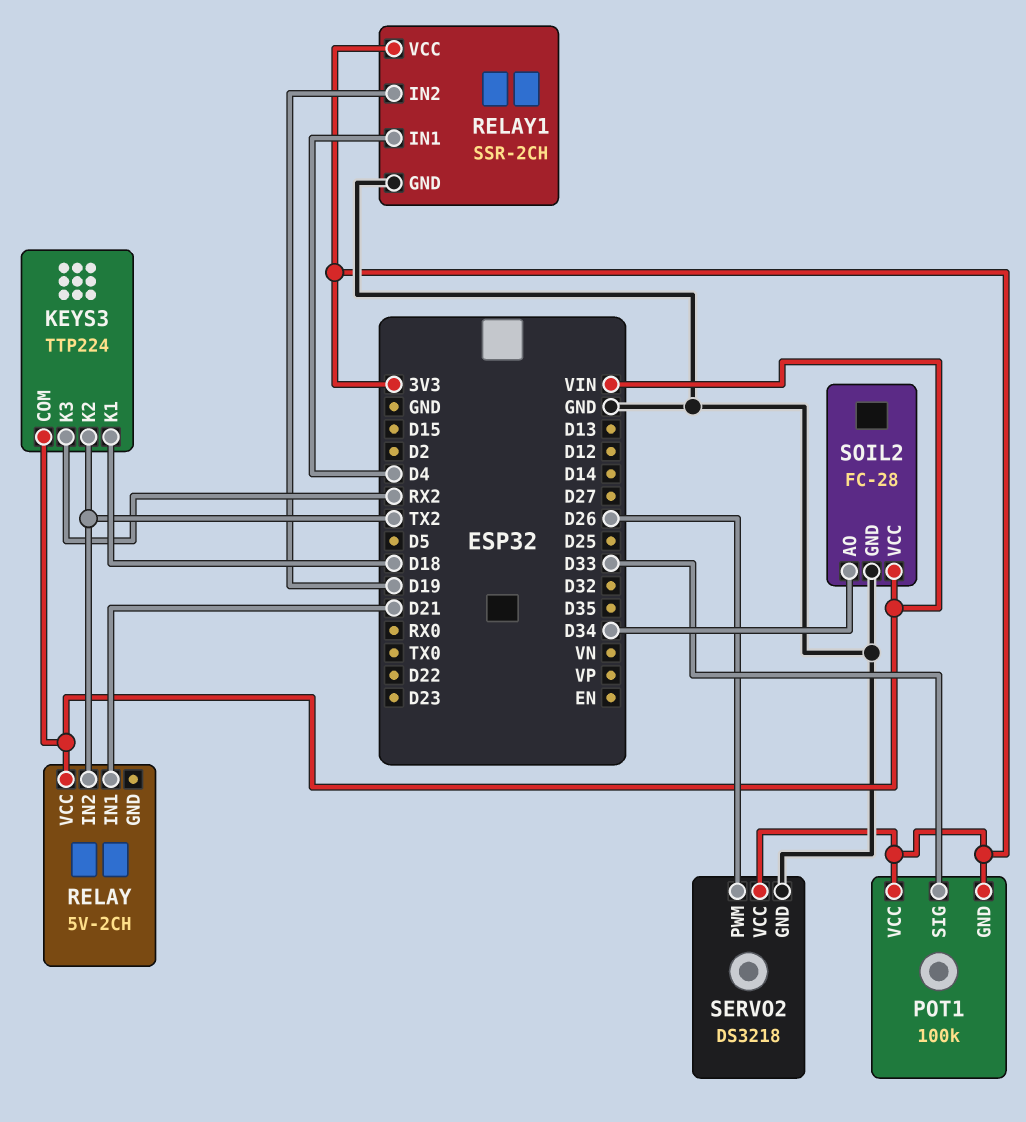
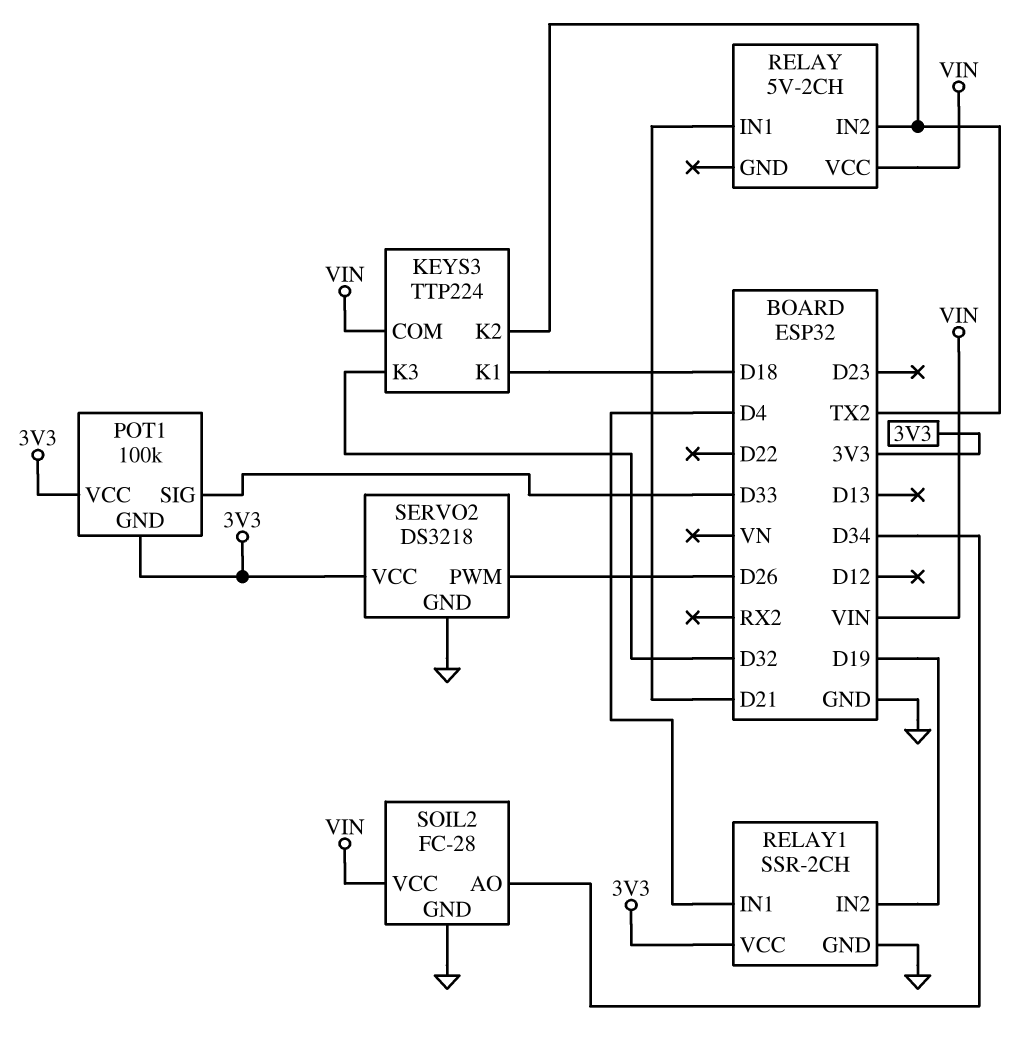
KEYS3 pin K3: RX2 -> D32

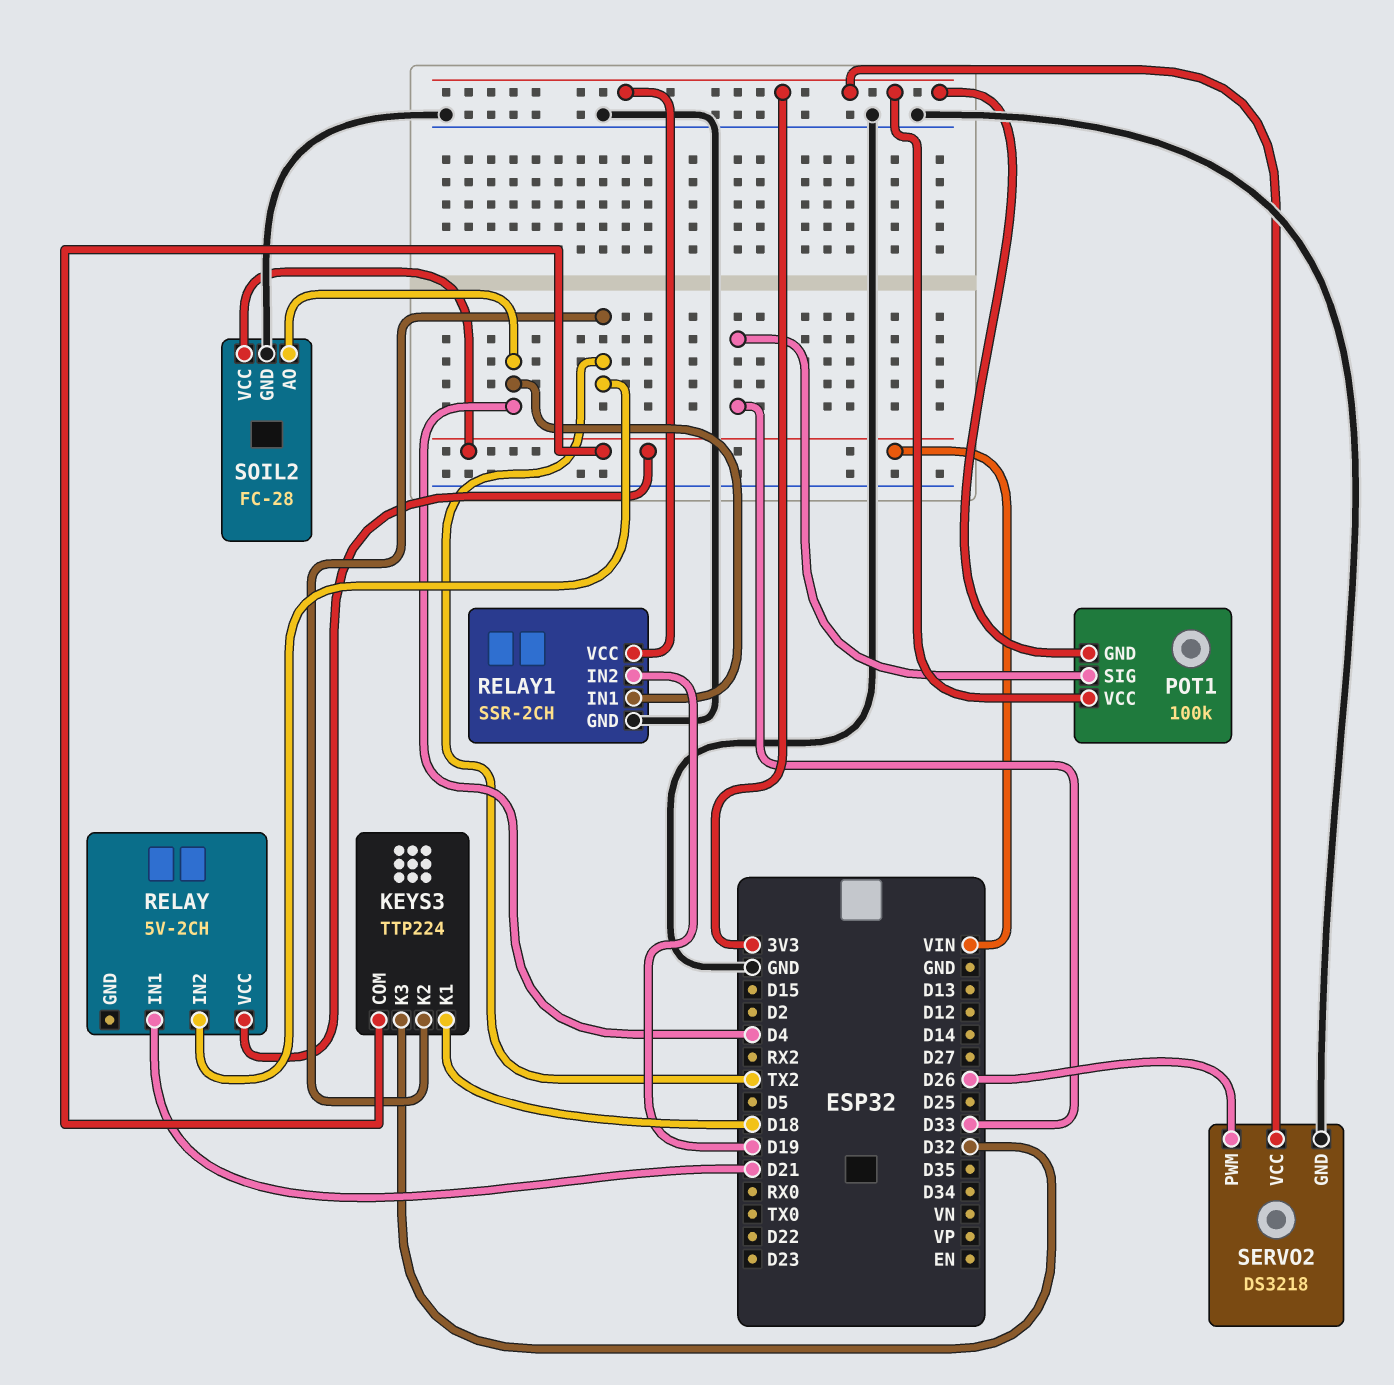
SOIL2 pin AO: D34 -> D4

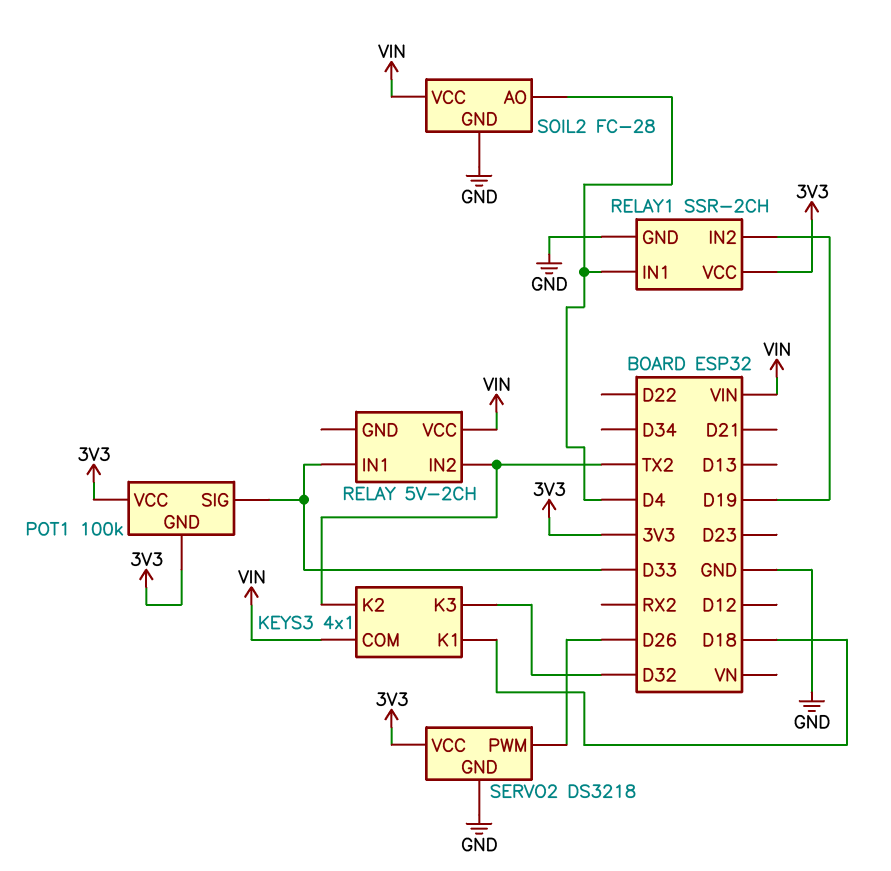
KEYS3: TTP224 -> 4x1
RELAY pin IN1: D21 -> D33

